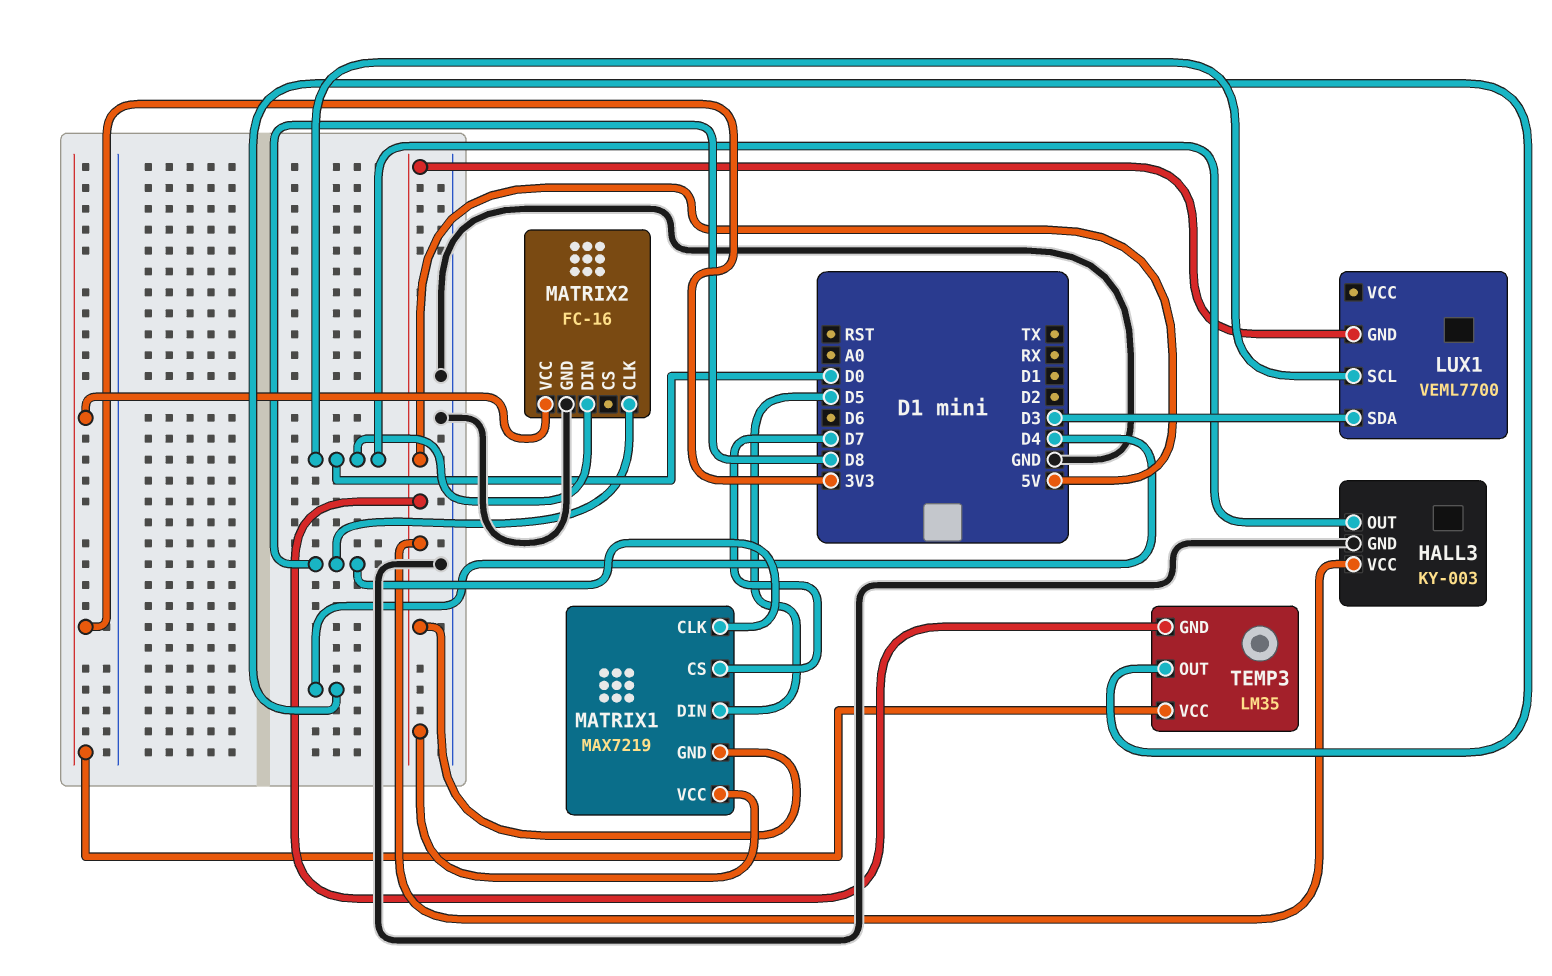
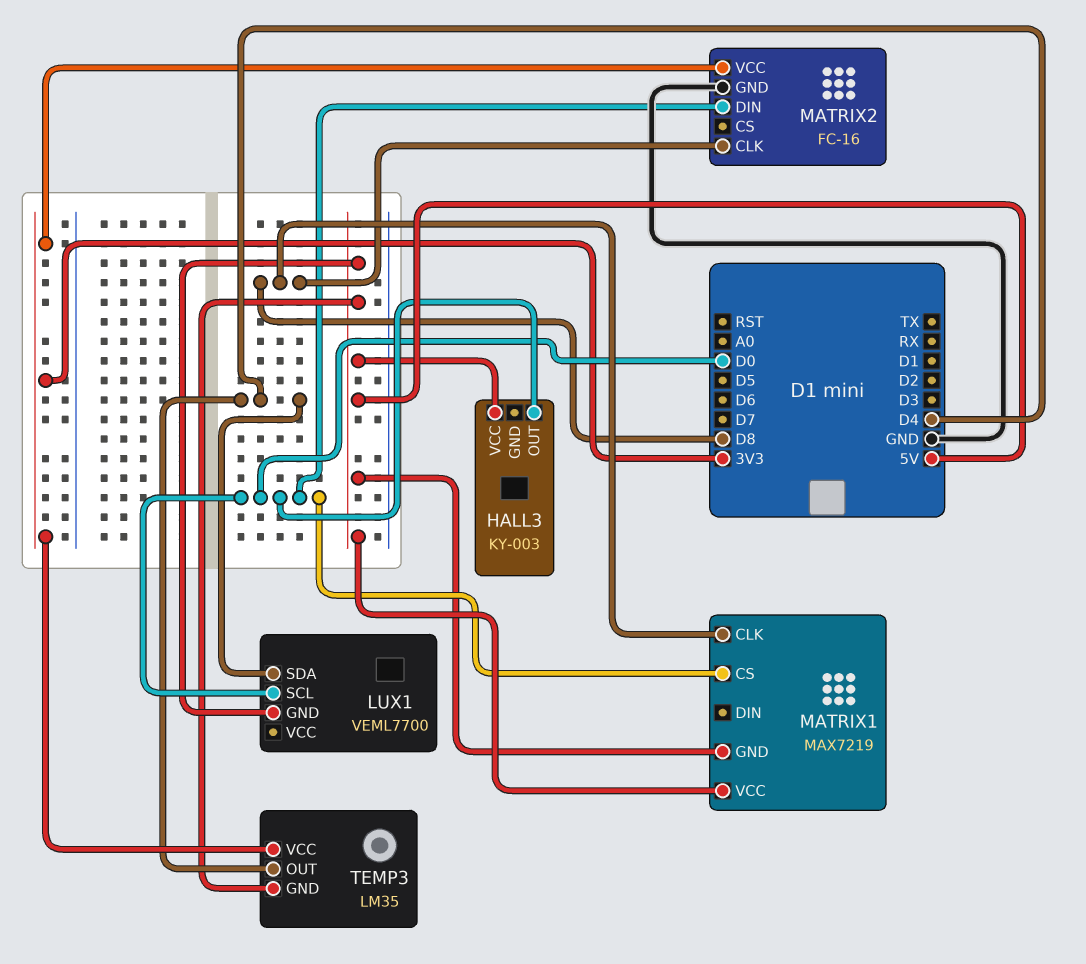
HALL3 pin GND: GND -> none
LUX1 pin SDA: D3 -> D4
MATRIX1 pin CS: D7 -> D0
MATRIX1 pin DIN: D5 -> none

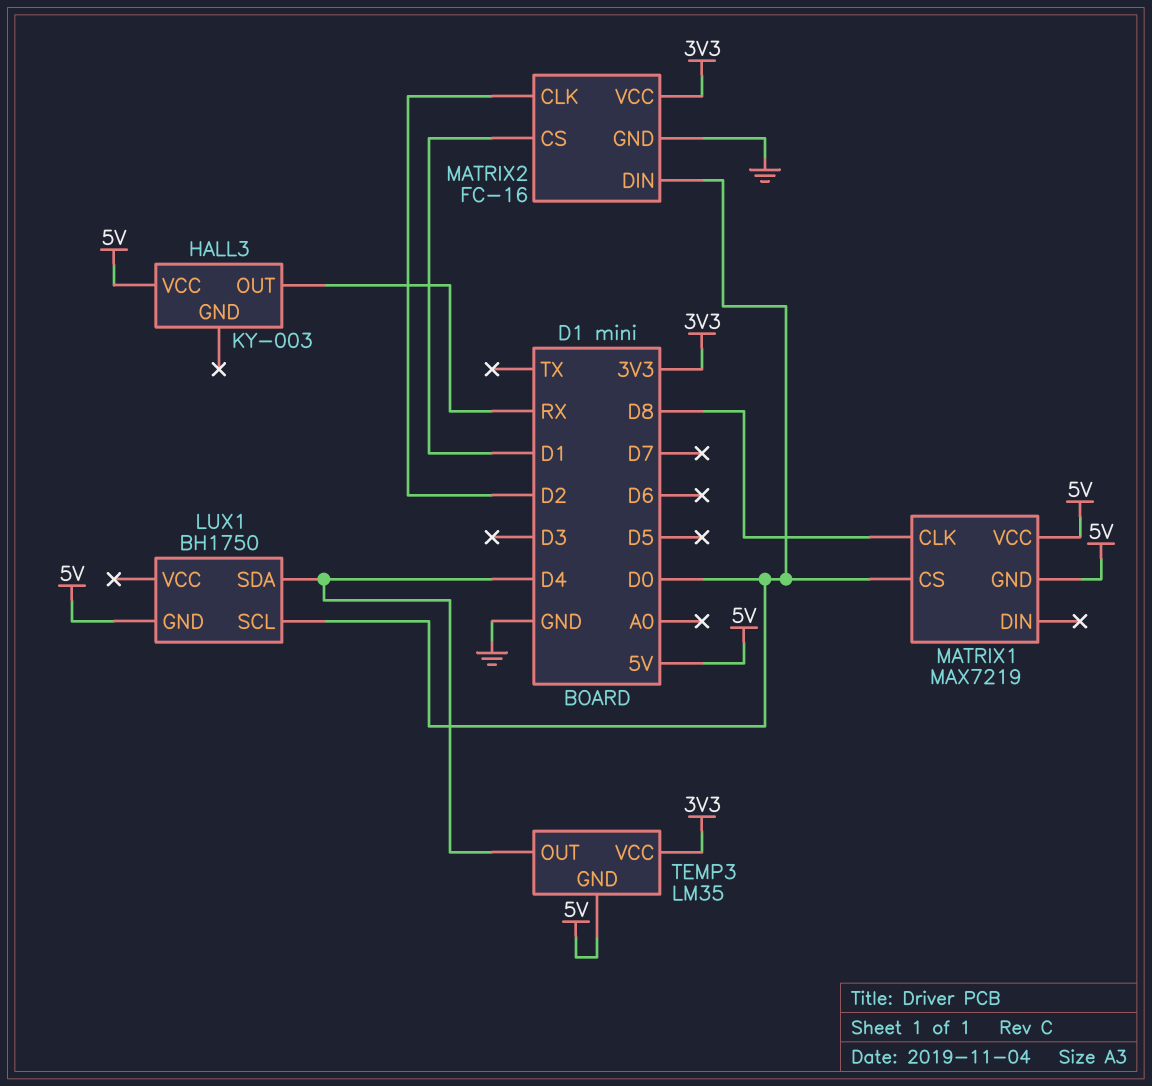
HALL3 pin OUT: D0 -> RX
LUX1: VEML7700 -> BH1750
MATRIX2 pin CLK: D8 -> D2
MATRIX2 pin CS: none -> D1

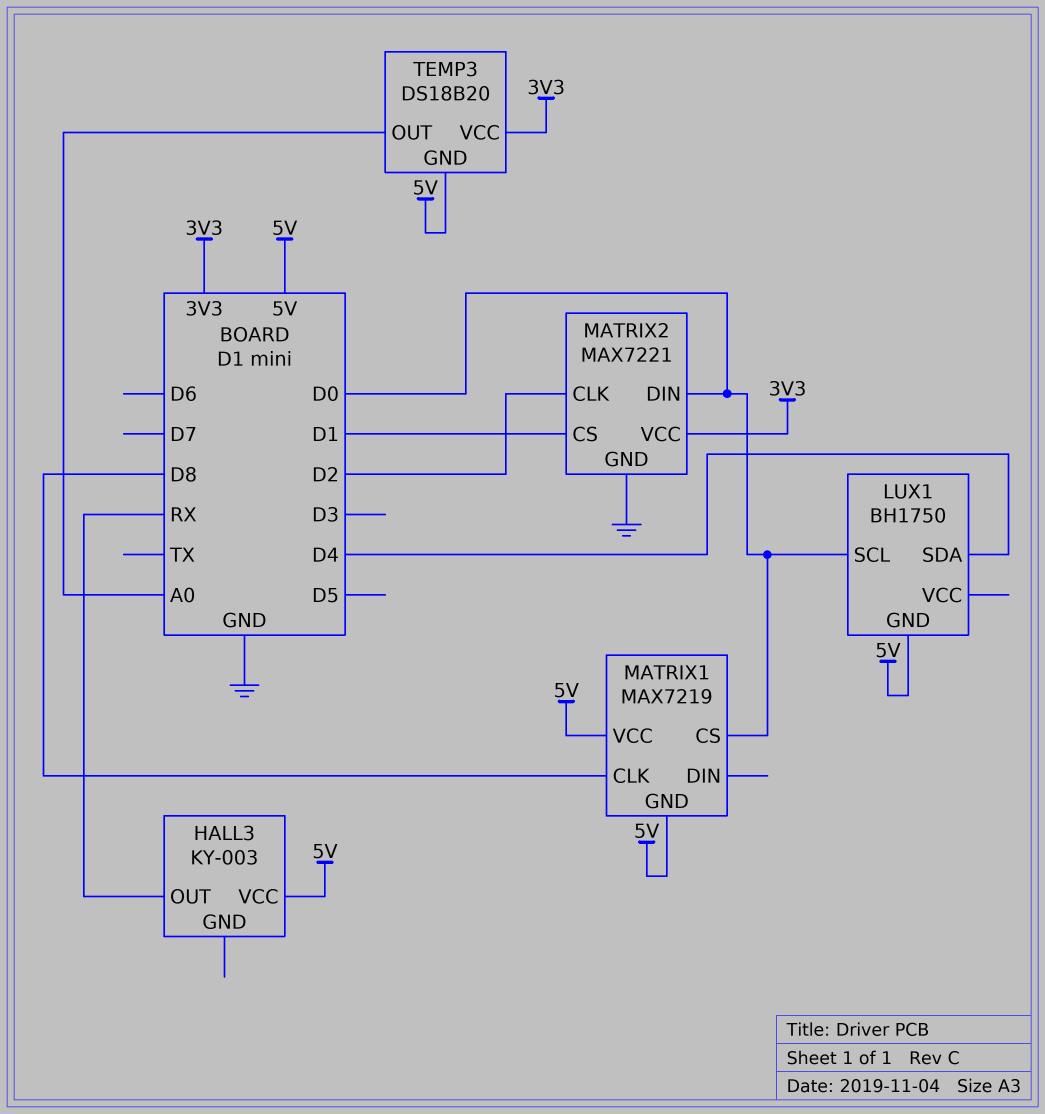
MATRIX2: FC-16 -> MAX7221
TEMP3: LM35 -> DS18B20
TEMP3 pin OUT: D4 -> A0

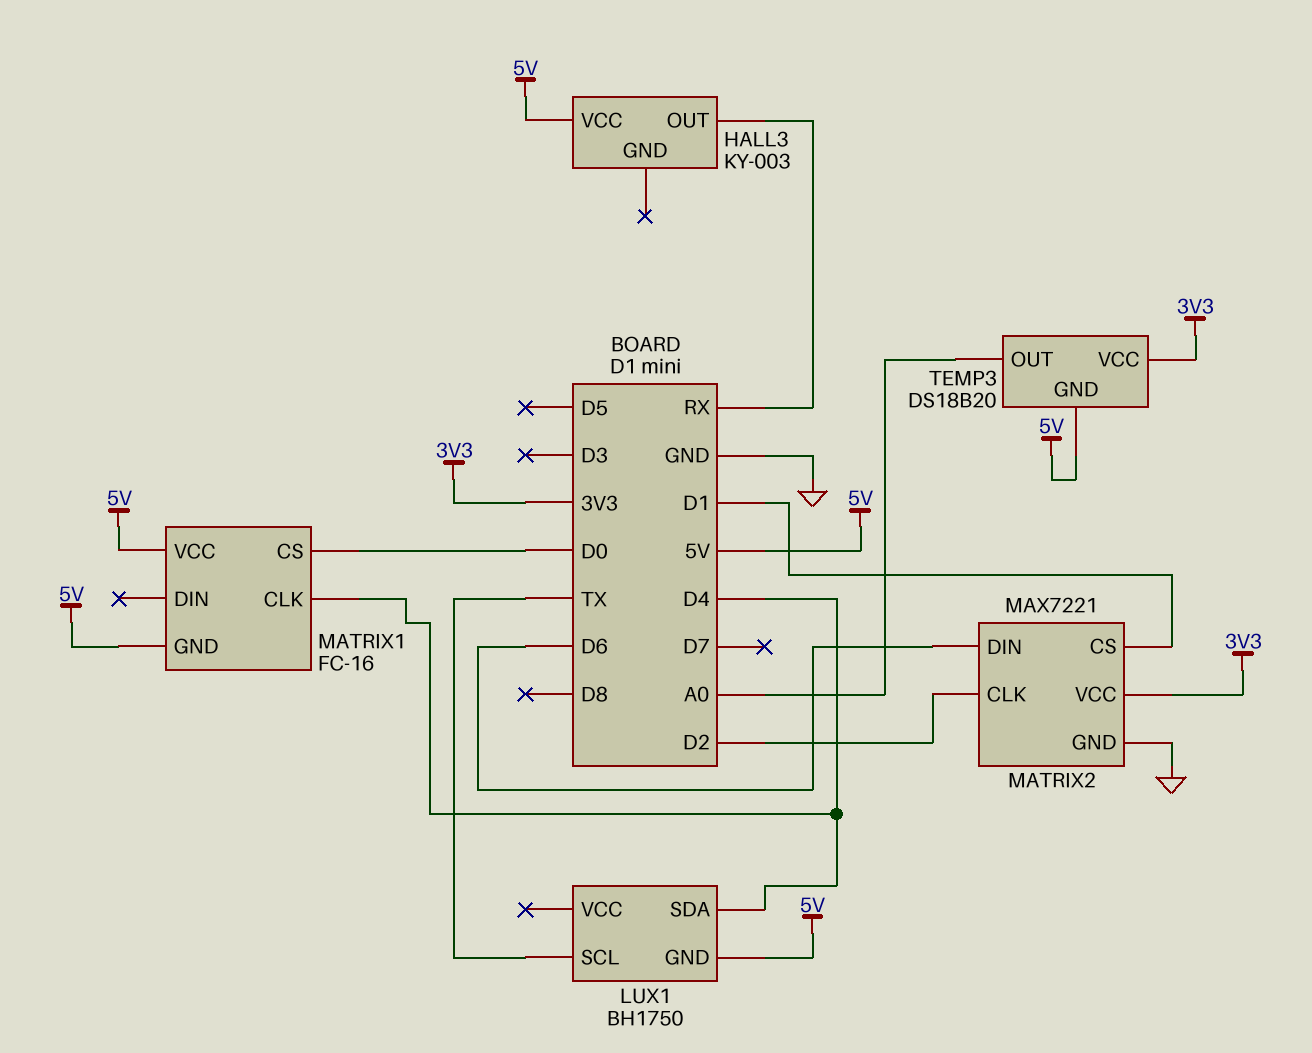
LUX1 pin SCL: D0 -> TX
MATRIX1: MAX7219 -> FC-16
MATRIX1 pin CLK: D8 -> D4
MATRIX2 pin DIN: D0 -> D6

